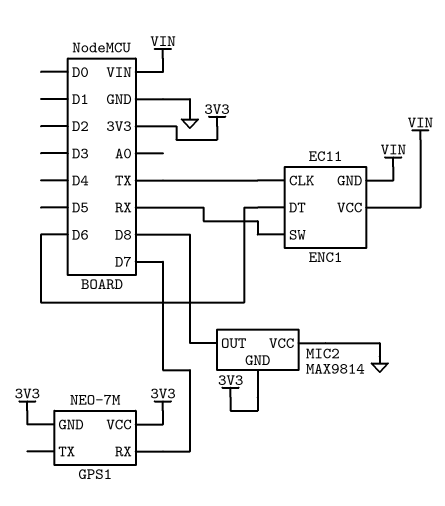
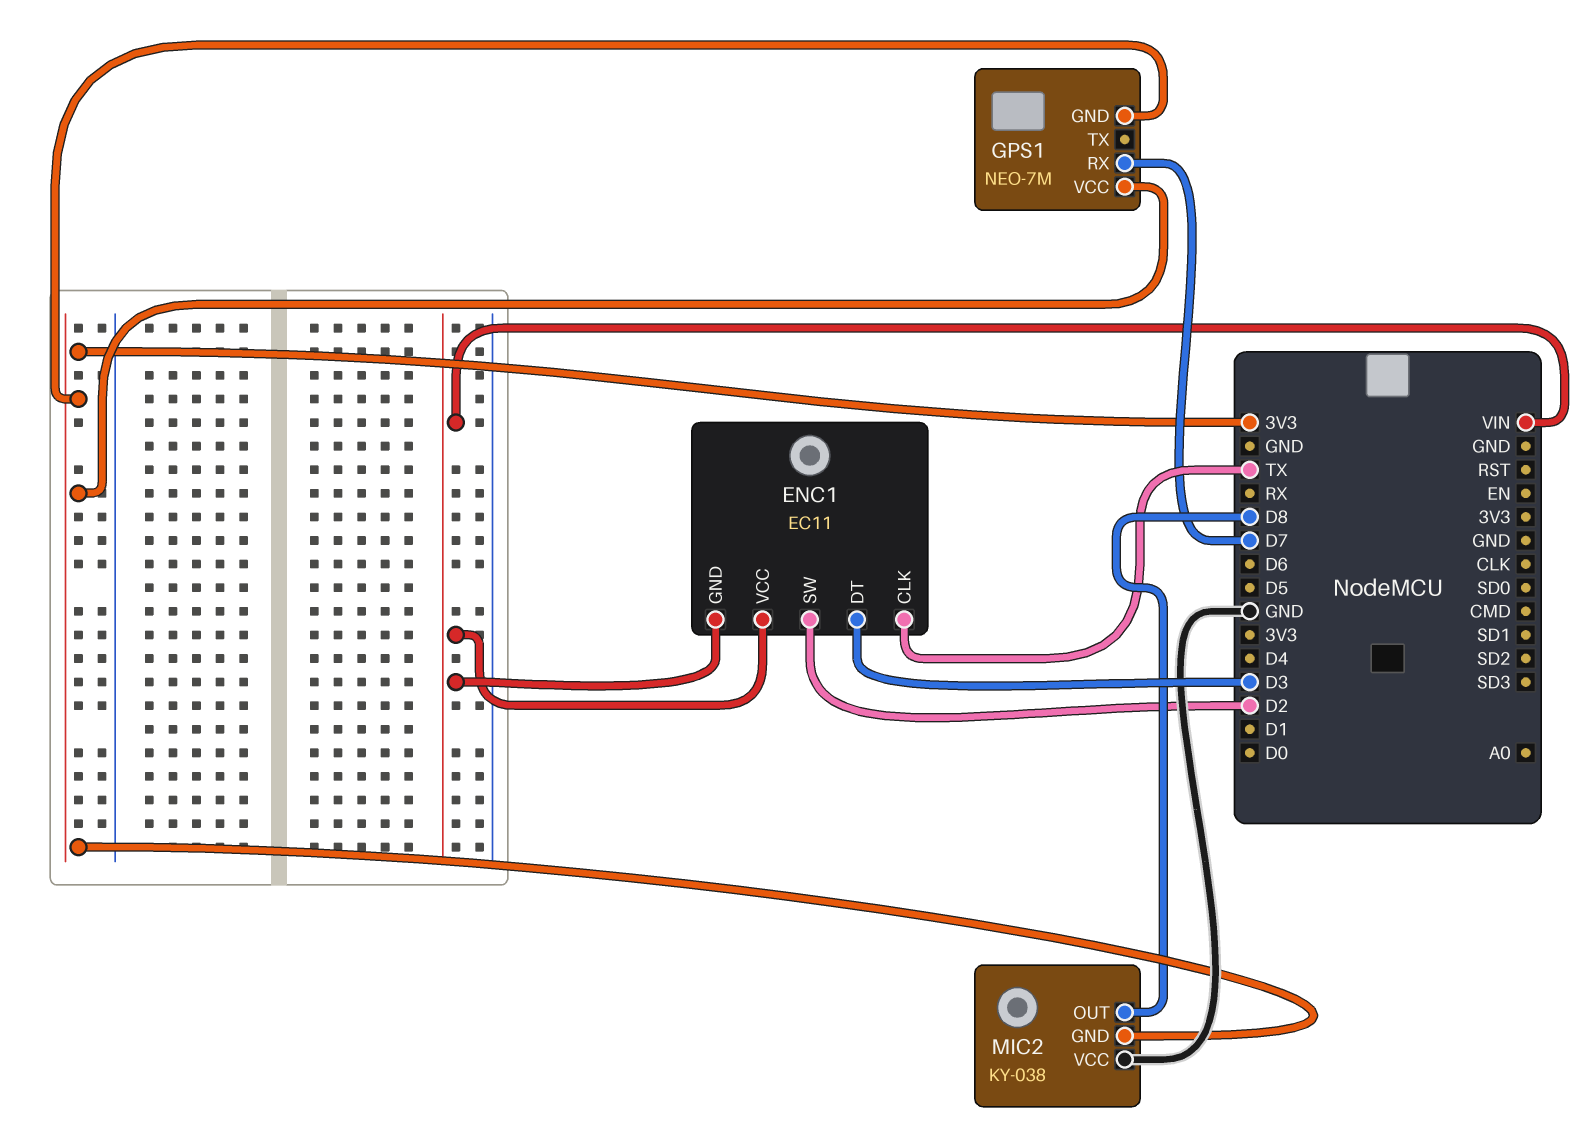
ENC1 pin DT: D6 -> D3
ENC1 pin SW: RX -> D2
MIC2: MAX9814 -> KY-038

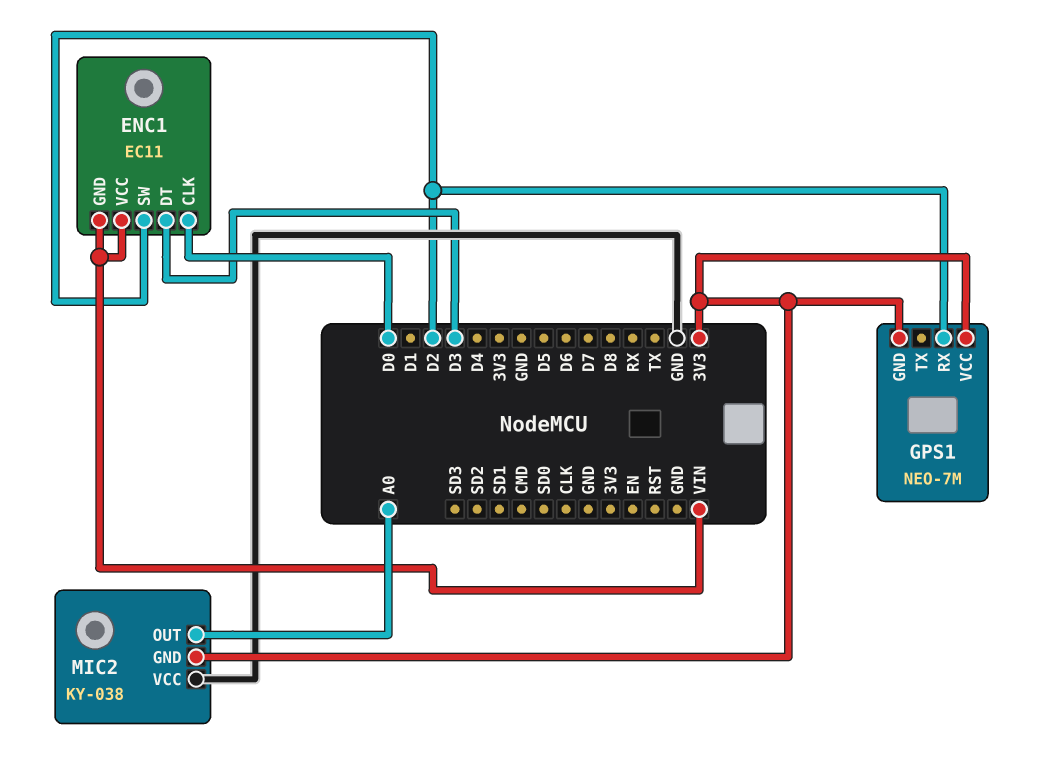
ENC1 pin CLK: TX -> D0
GPS1 pin RX: D7 -> D2
MIC2 pin OUT: D8 -> A0

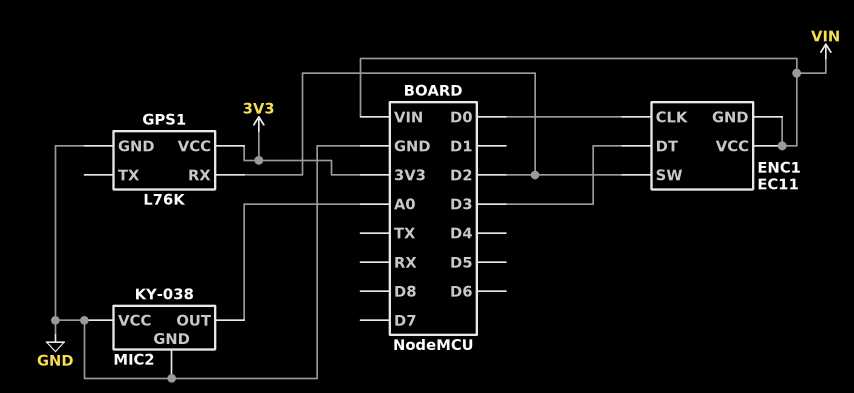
GPS1: NEO-7M -> L76K
GPS1 pin GND: 3V3 -> GND
MIC2 pin GND: 3V3 -> GND

